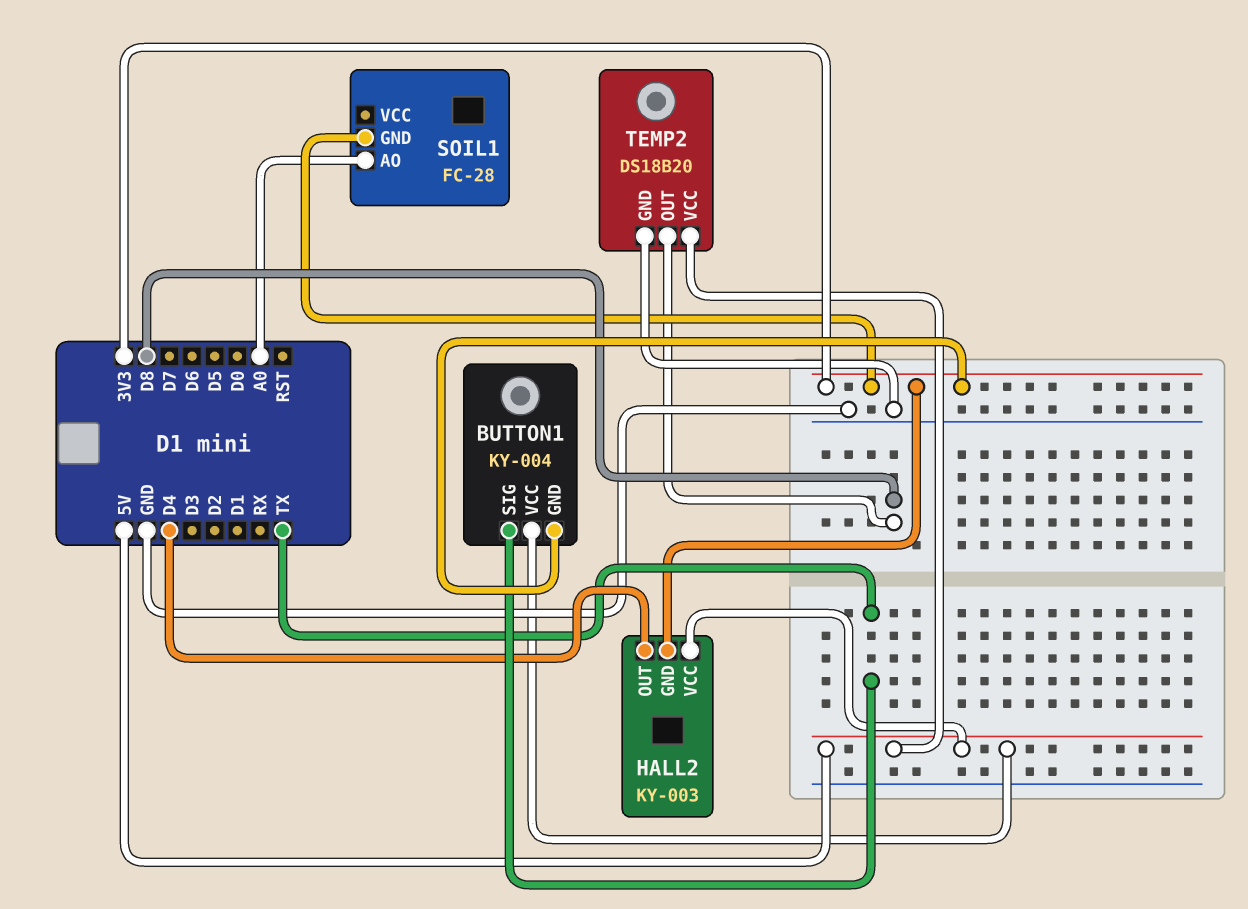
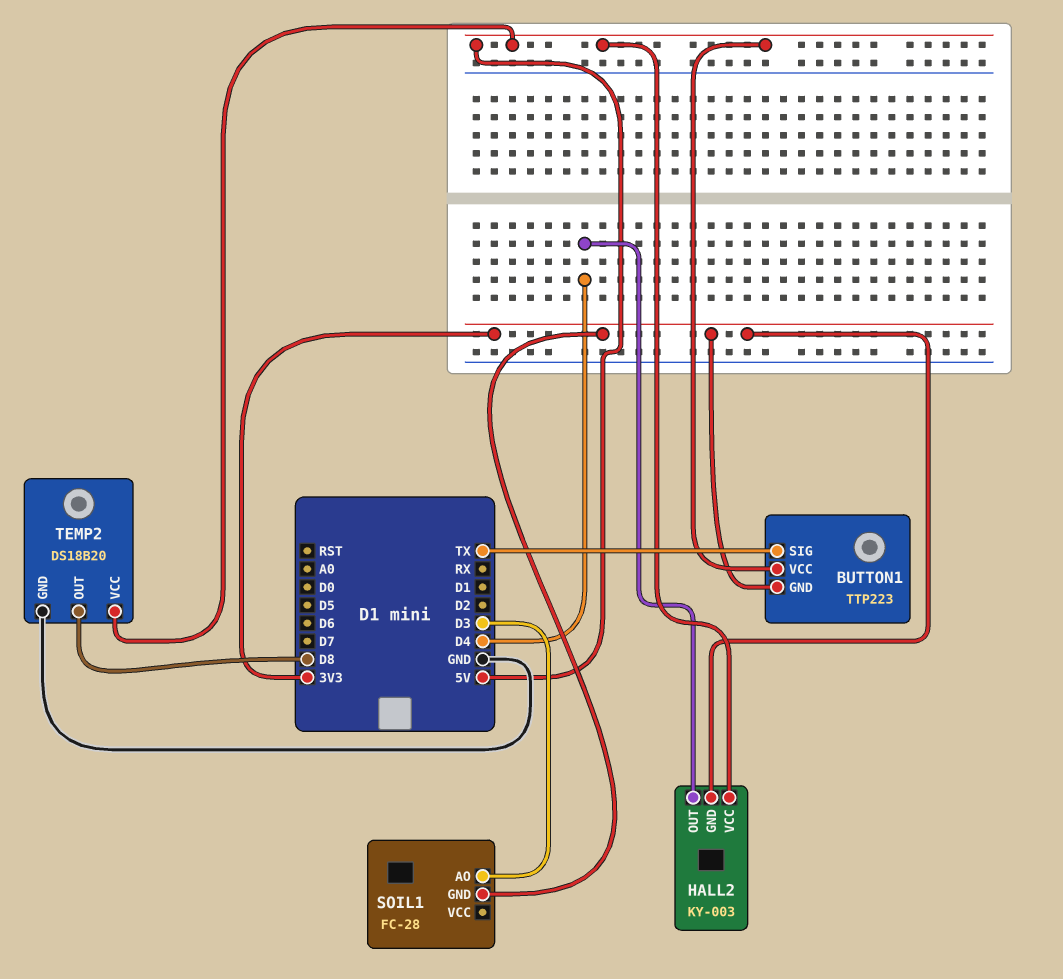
BUTTON1: KY-004 -> TTP223
SOIL1 pin AO: A0 -> D3

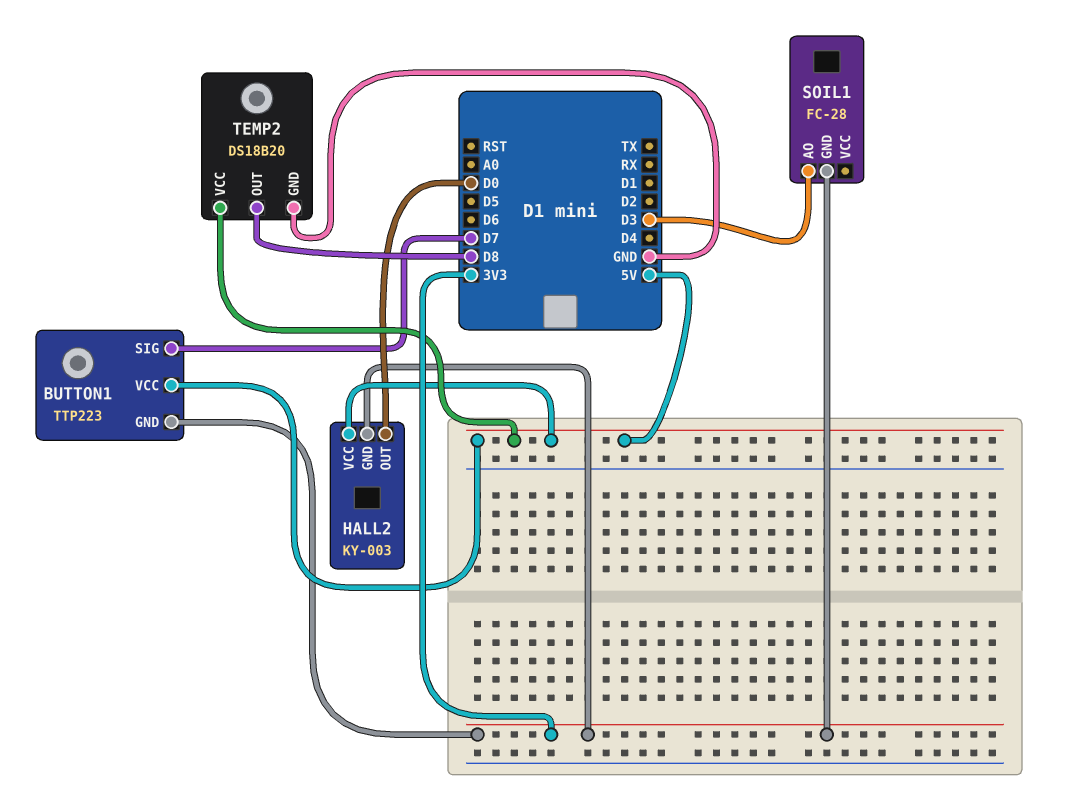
BUTTON1 pin SIG: TX -> D7
HALL2 pin OUT: D4 -> D0

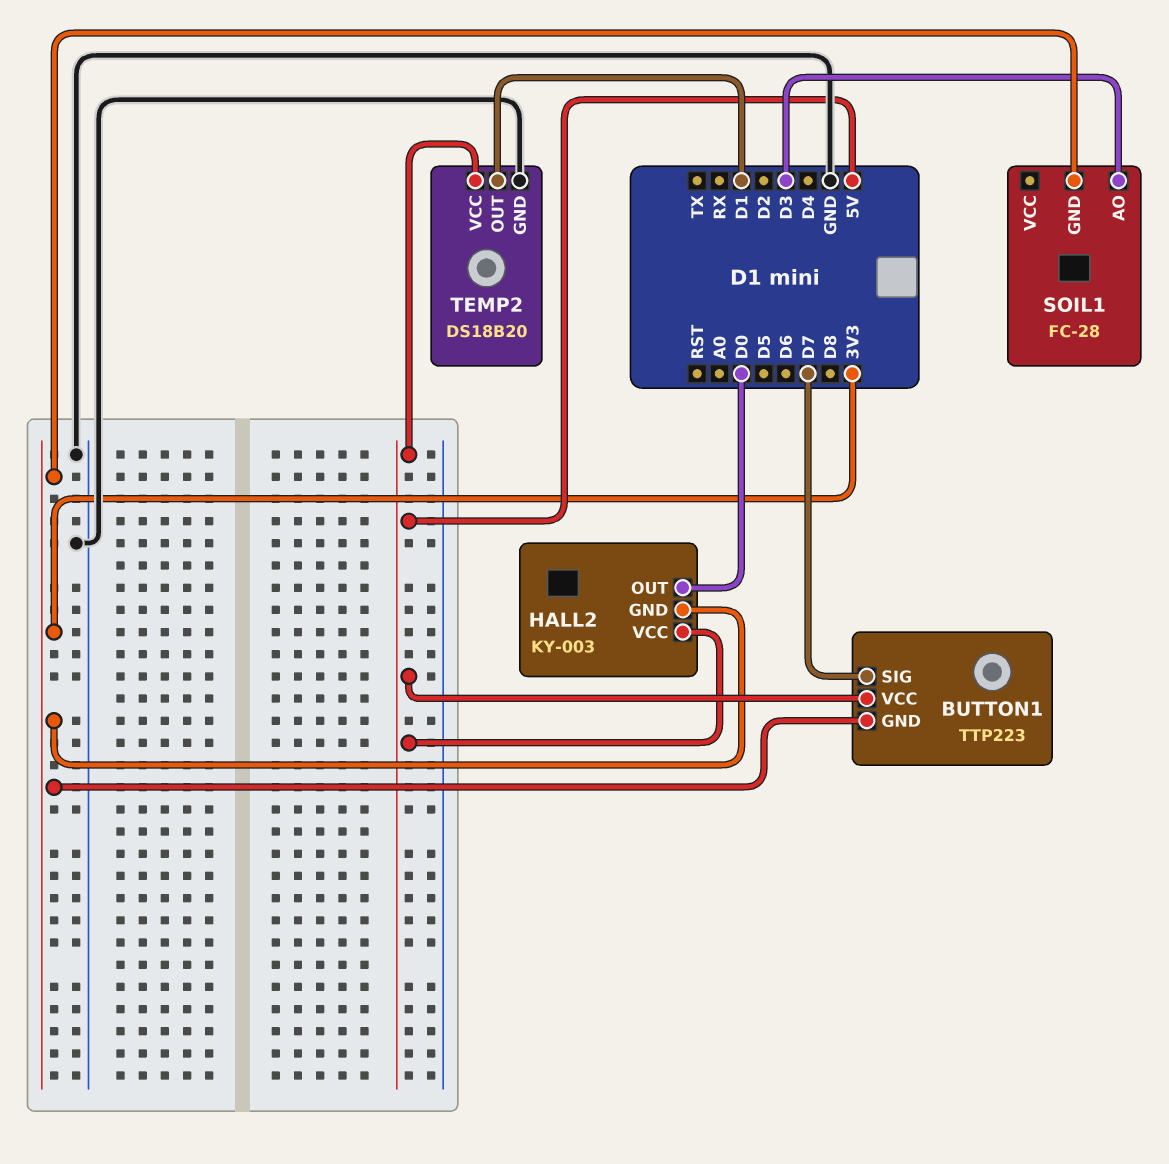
TEMP2 pin OUT: D8 -> D1

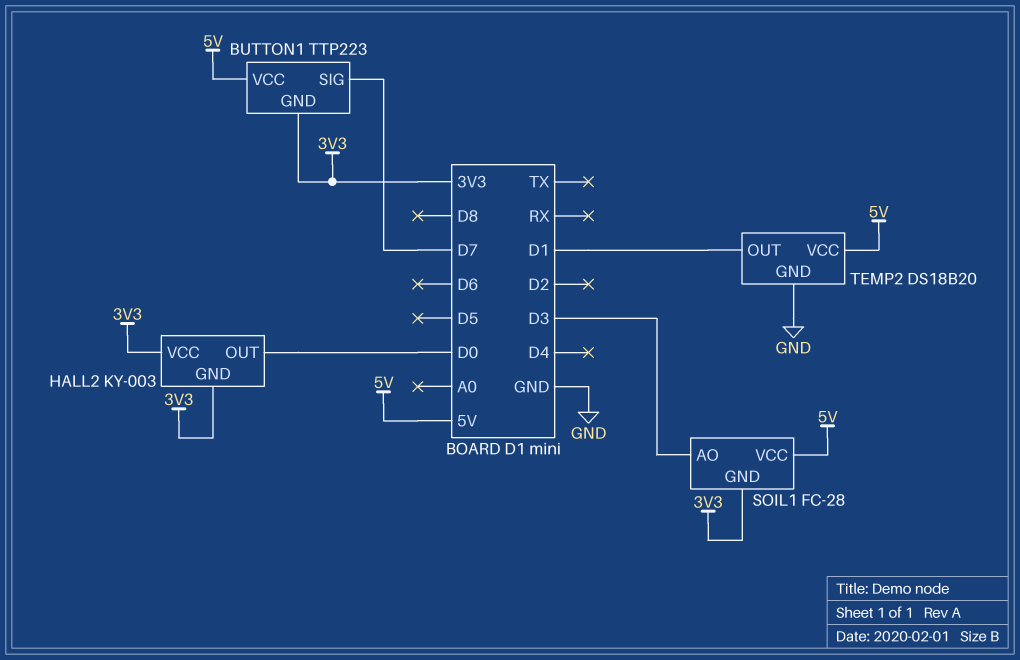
HALL2 pin VCC: 5V -> 3V3
SOIL1 pin VCC: none -> 5V

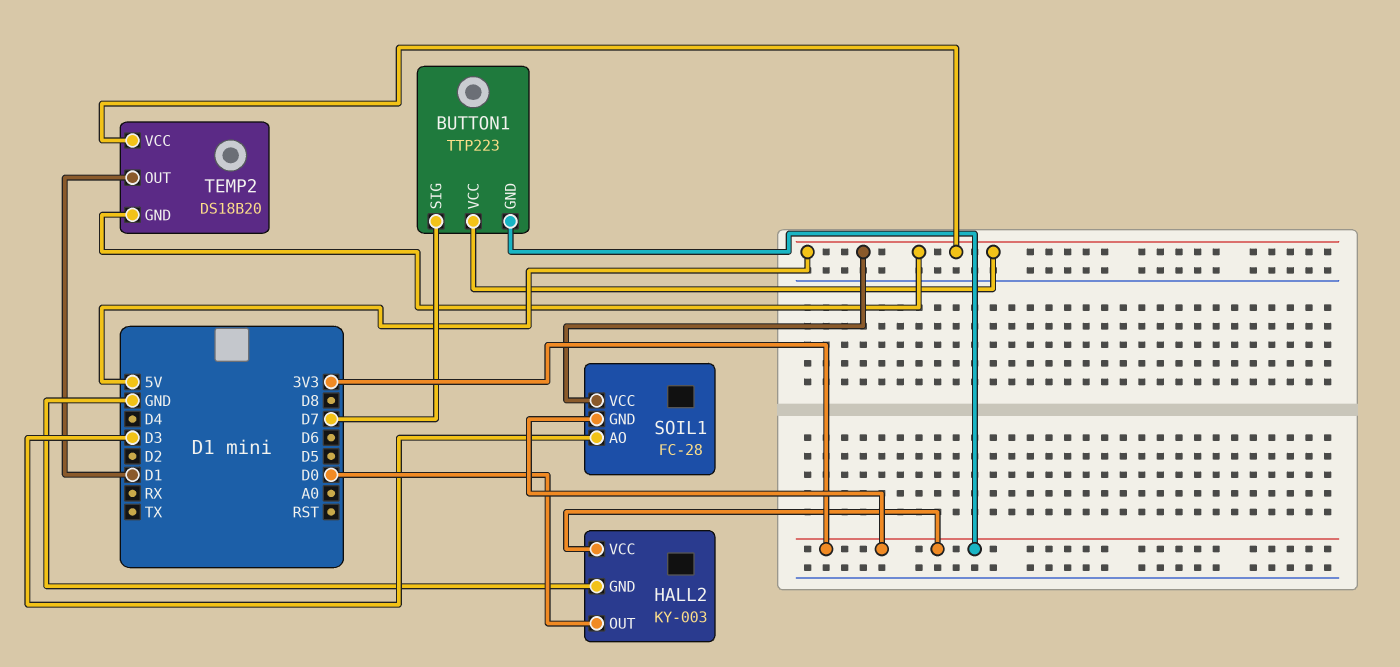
HALL2 pin GND: 3V3 -> GND
TEMP2 pin GND: GND -> 5V

